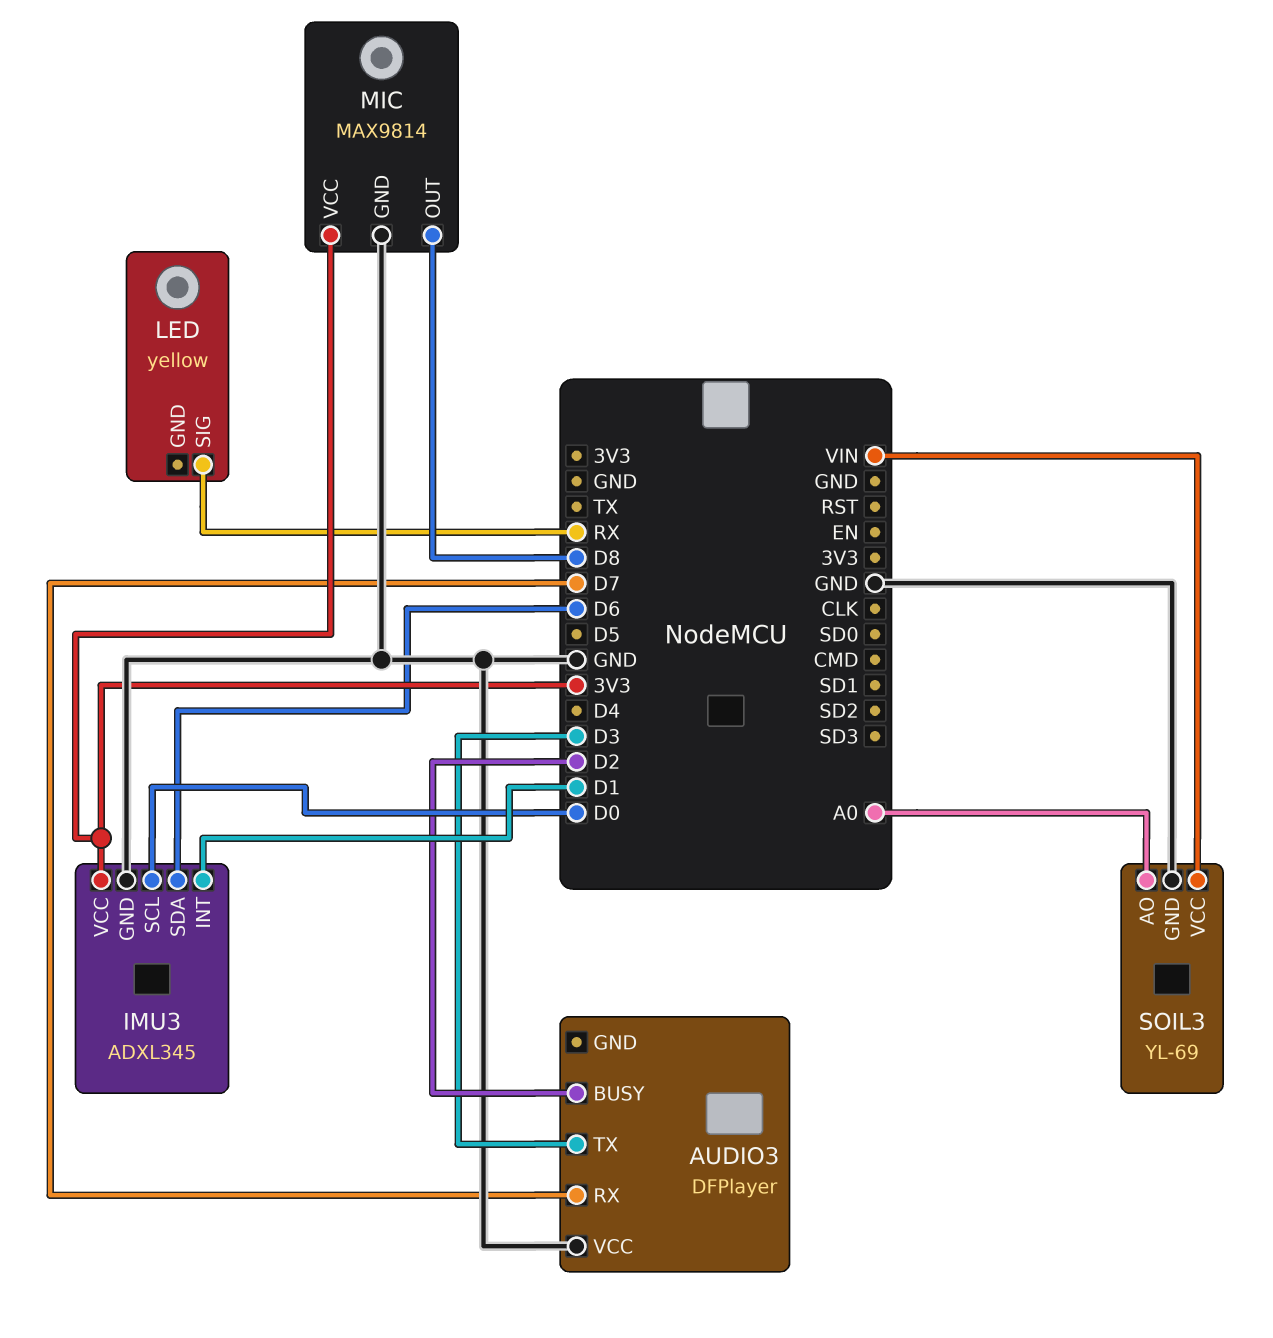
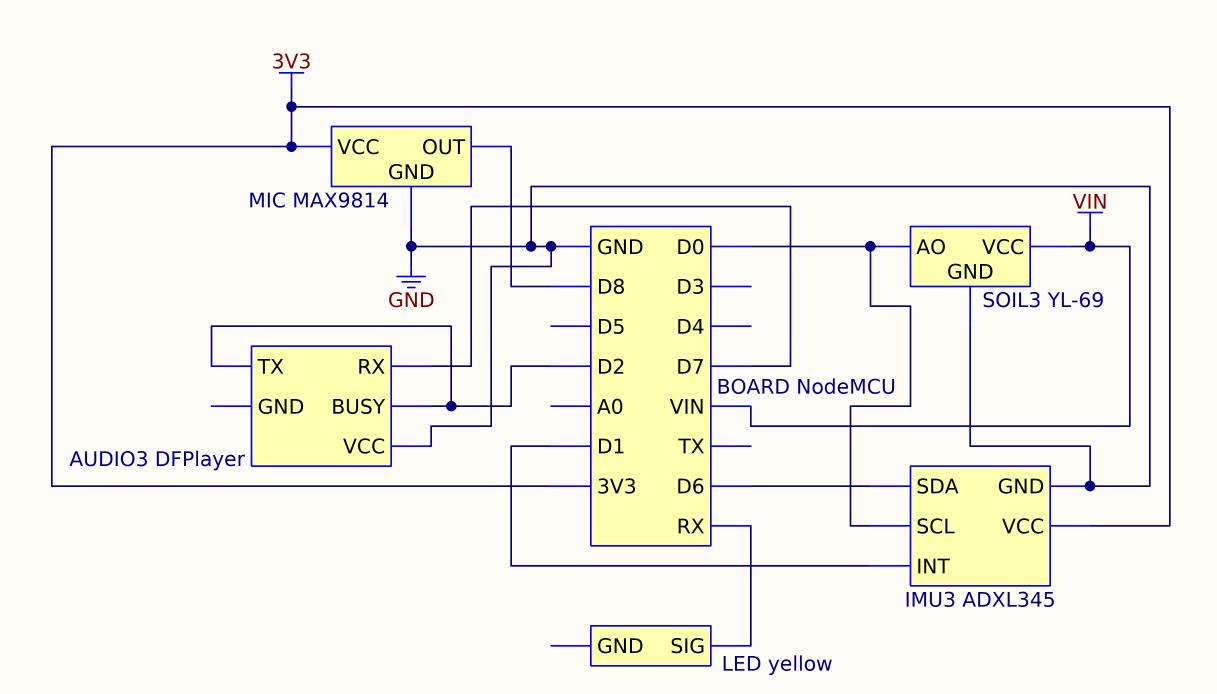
AUDIO3 pin TX: D3 -> D2
SOIL3 pin AO: A0 -> D0

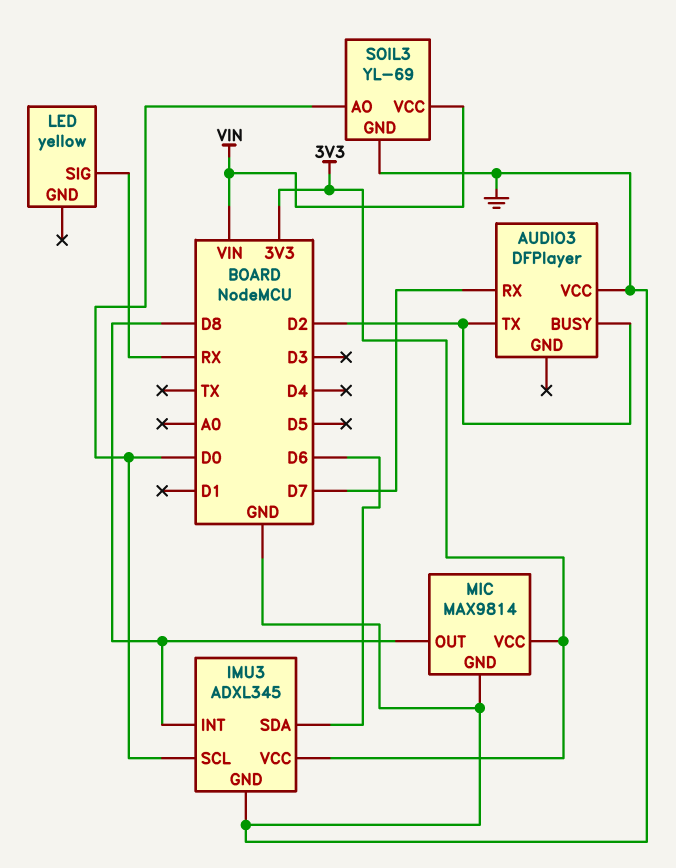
IMU3 pin INT: D1 -> D8

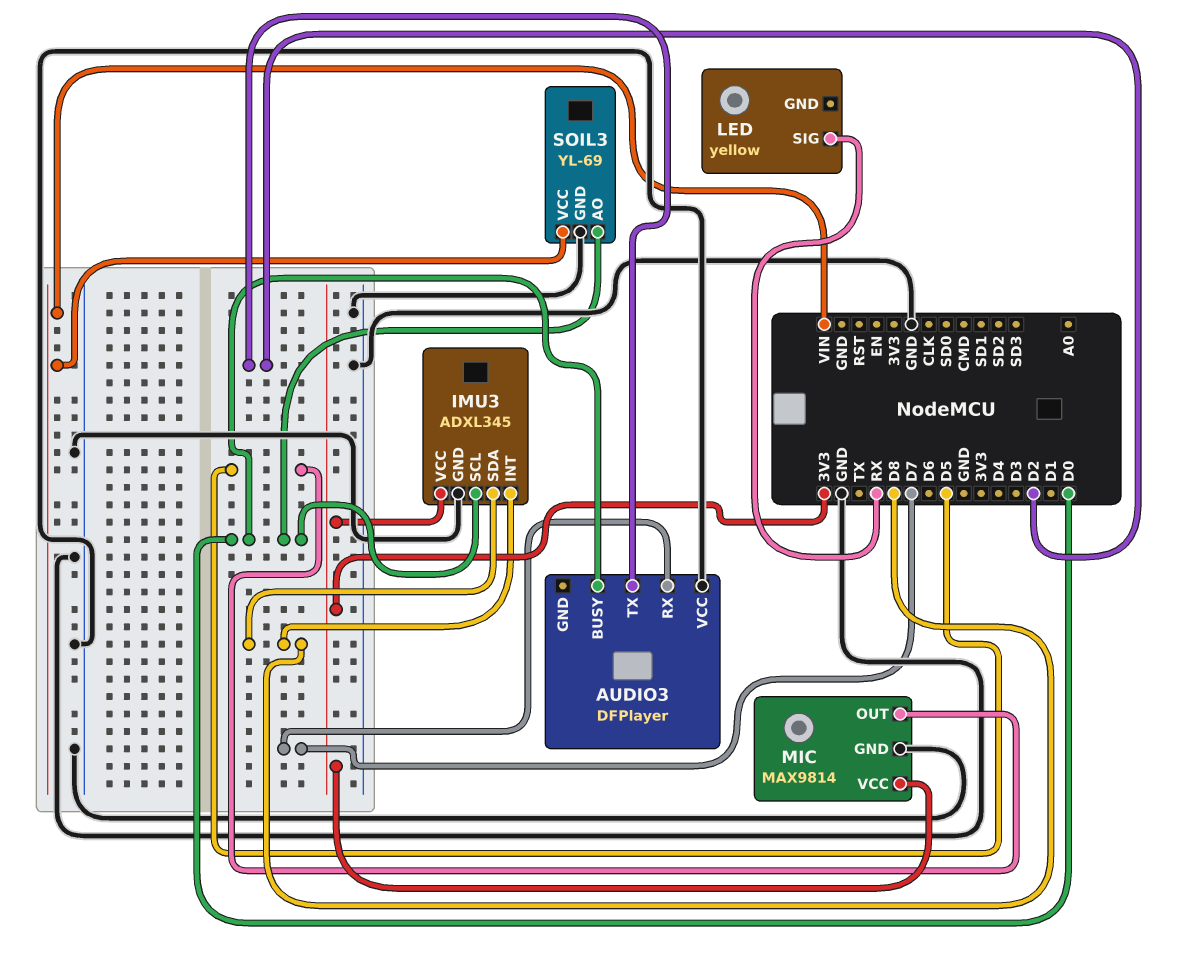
AUDIO3 pin BUSY: D2 -> D0
IMU3 pin SDA: D6 -> D8
MIC pin OUT: D8 -> D5

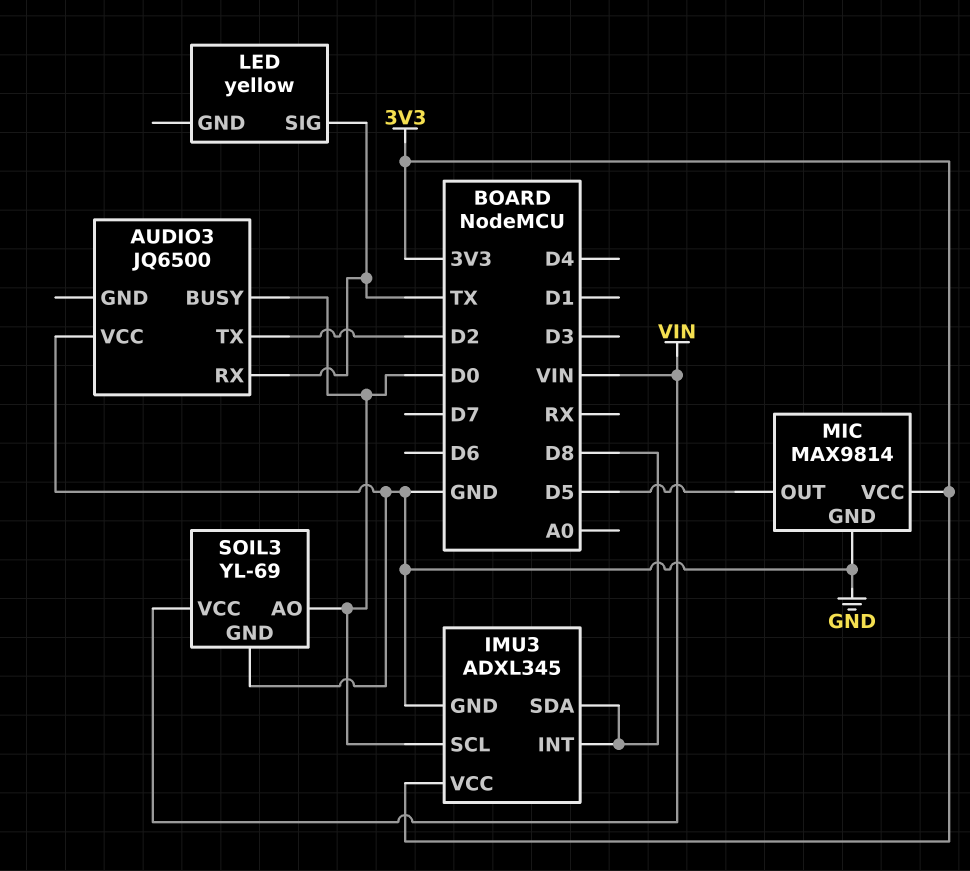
AUDIO3: DFPlayer -> JQ6500
AUDIO3 pin RX: D7 -> TX
LED pin SIG: RX -> TX

